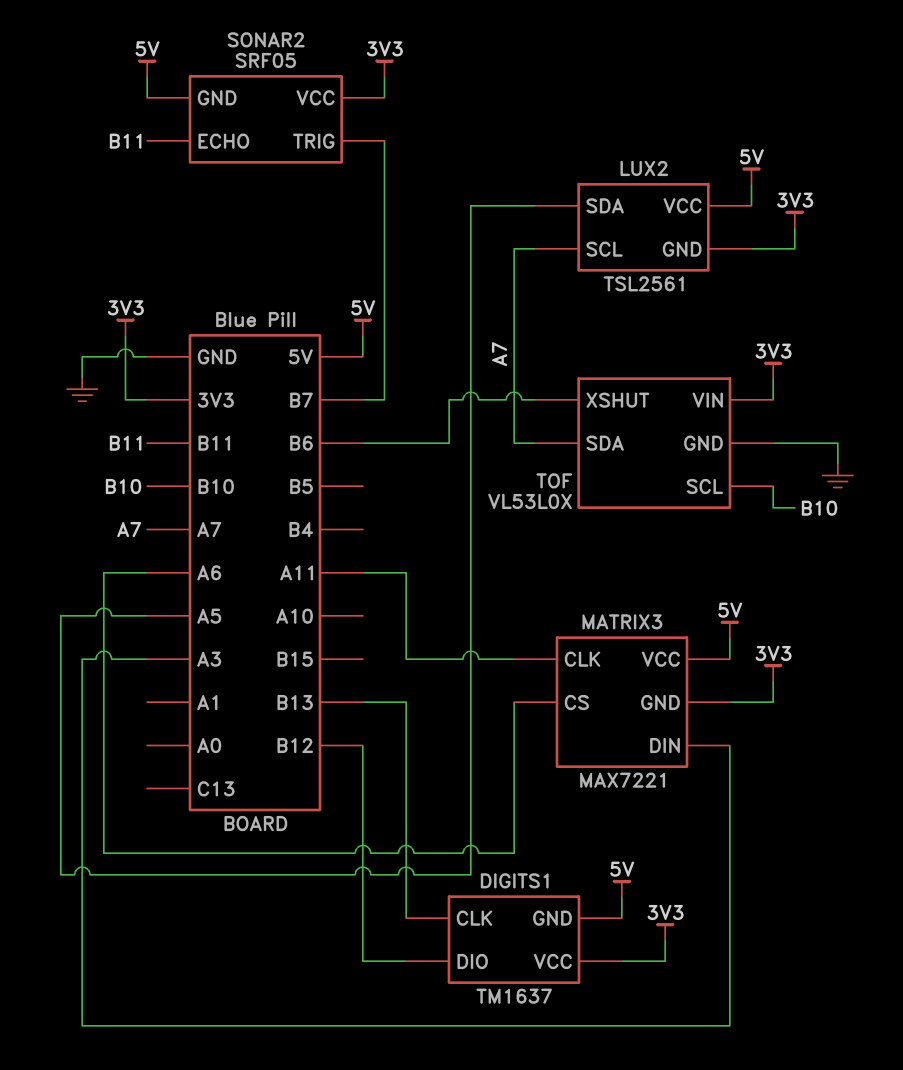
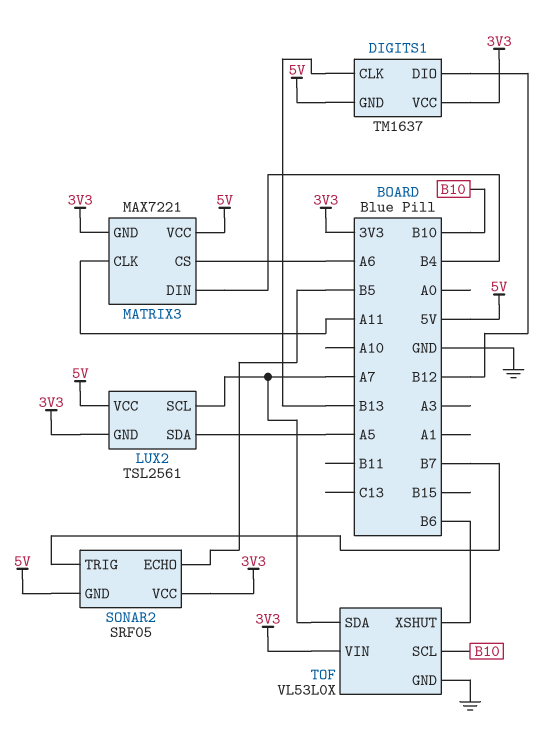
MATRIX3 pin DIN: A3 -> B4
SONAR2 pin ECHO: B11 -> B5

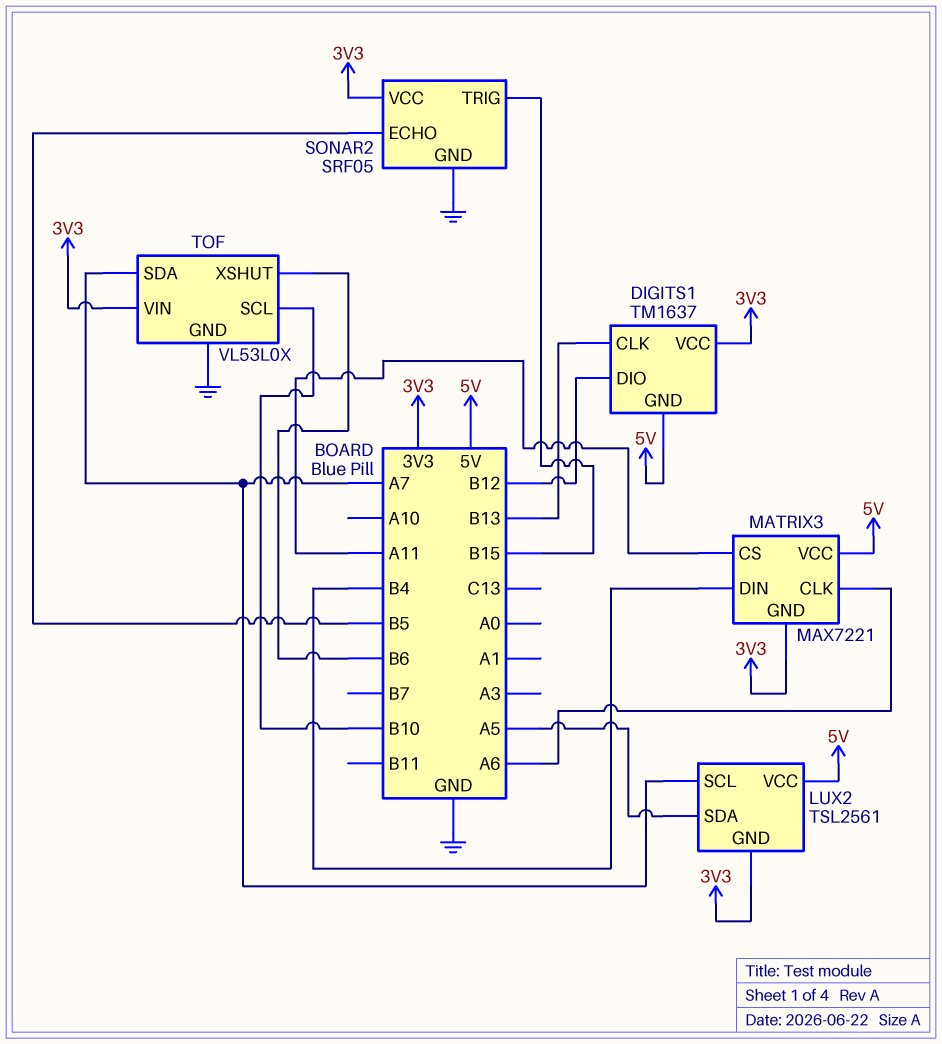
MATRIX3 pin CLK: A11 -> A6
MATRIX3 pin CS: A6 -> A11
SONAR2 pin GND: 5V -> GND
SONAR2 pin TRIG: B7 -> B15

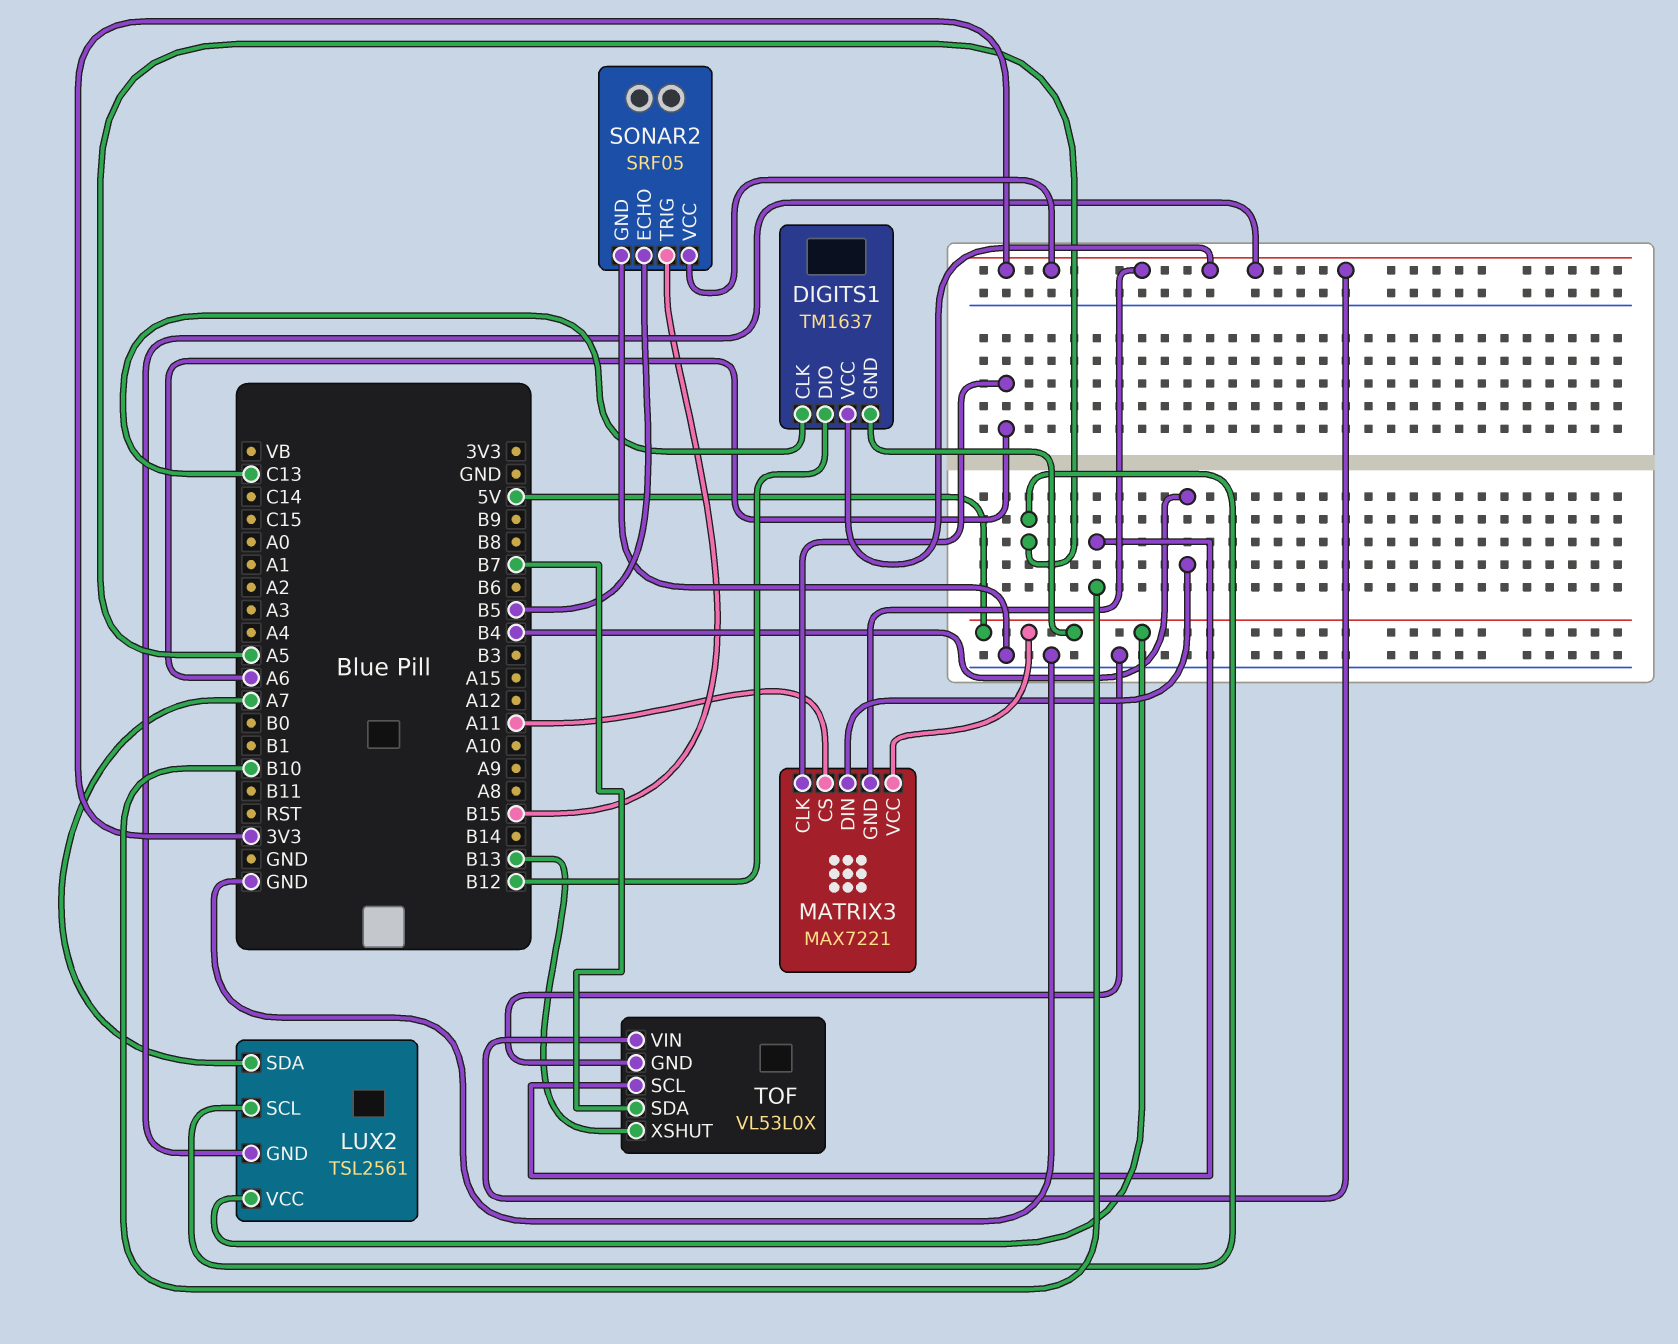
DIGITS1 pin CLK: B13 -> C13
LUX2 pin SCL: A7 -> A5
LUX2 pin SDA: A5 -> A7
TOF pin SDA: A7 -> B7
TOF pin XSHUT: B6 -> B13

